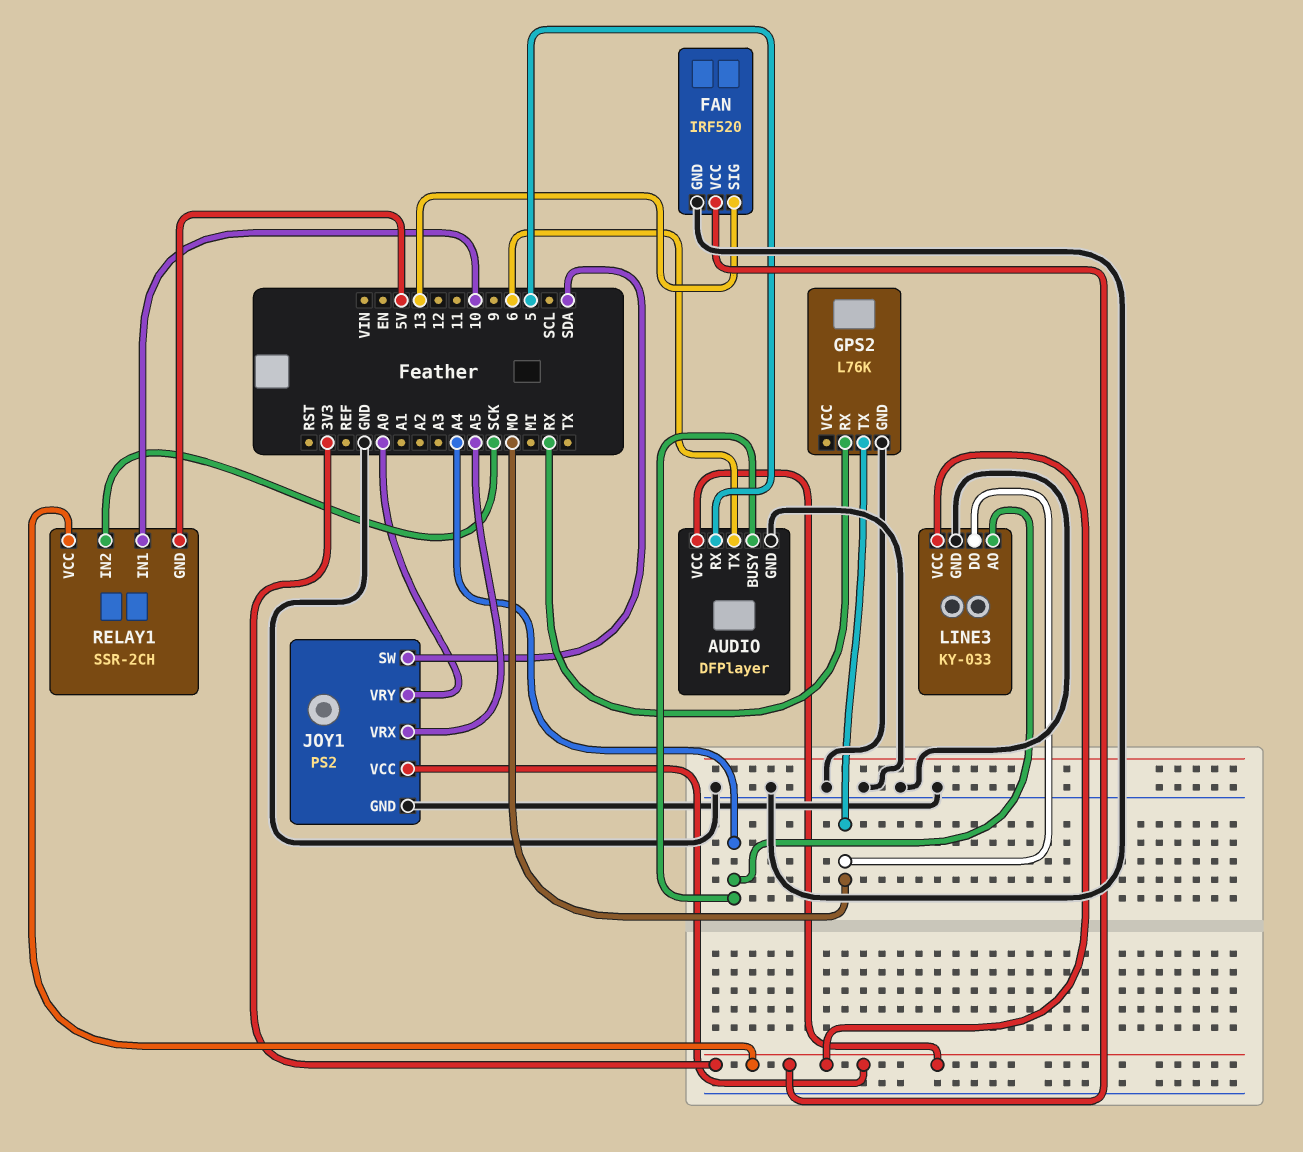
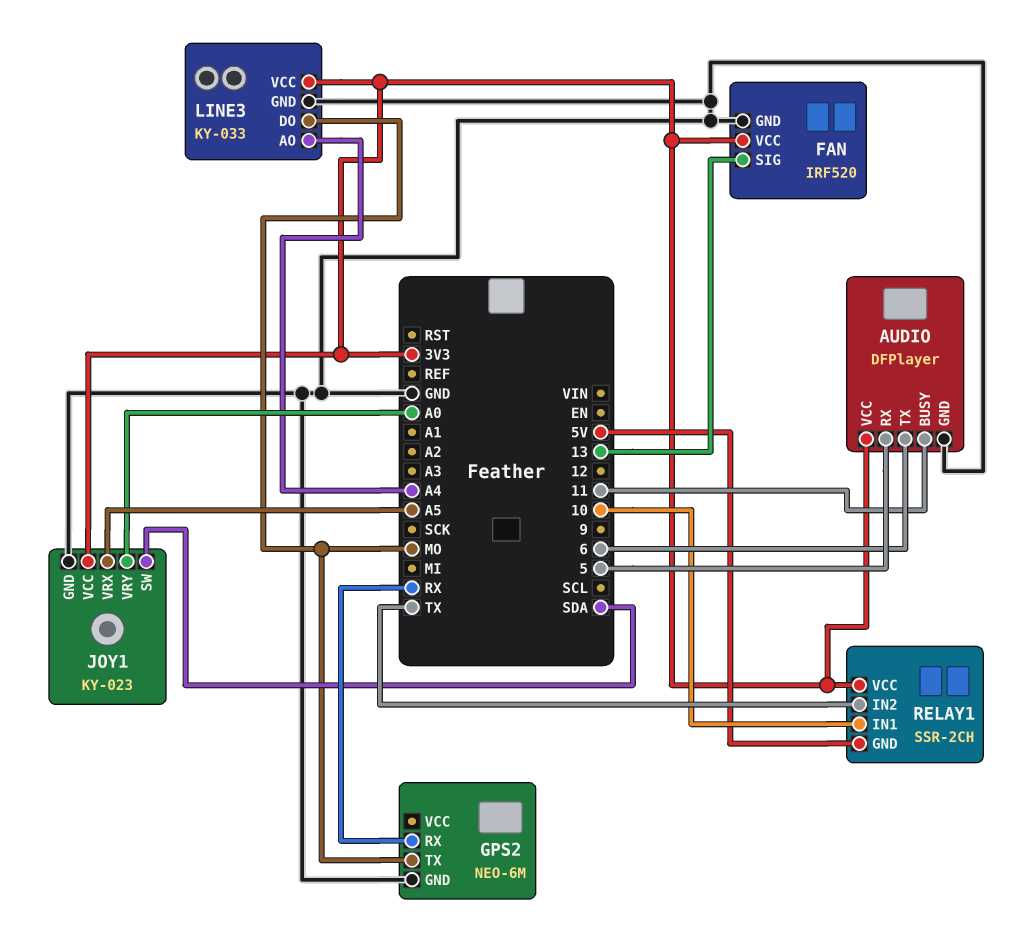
AUDIO pin BUSY: A4 -> 11
GPS2: L76K -> NEO-6M
JOY1: PS2 -> KY-023
RELAY1 pin IN2: SCK -> TX

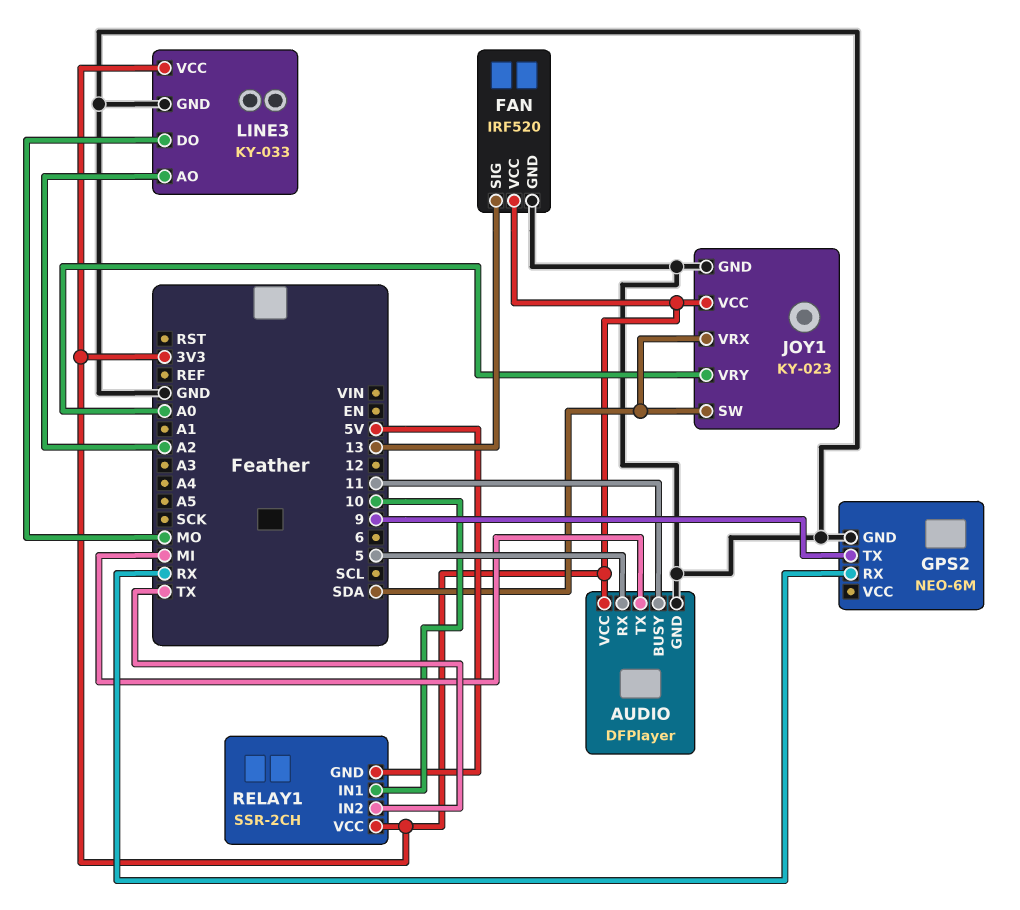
AUDIO pin TX: 6 -> MI
GPS2 pin TX: MO -> 9
JOY1 pin VRX: A5 -> SDA
LINE3 pin AO: A4 -> A2

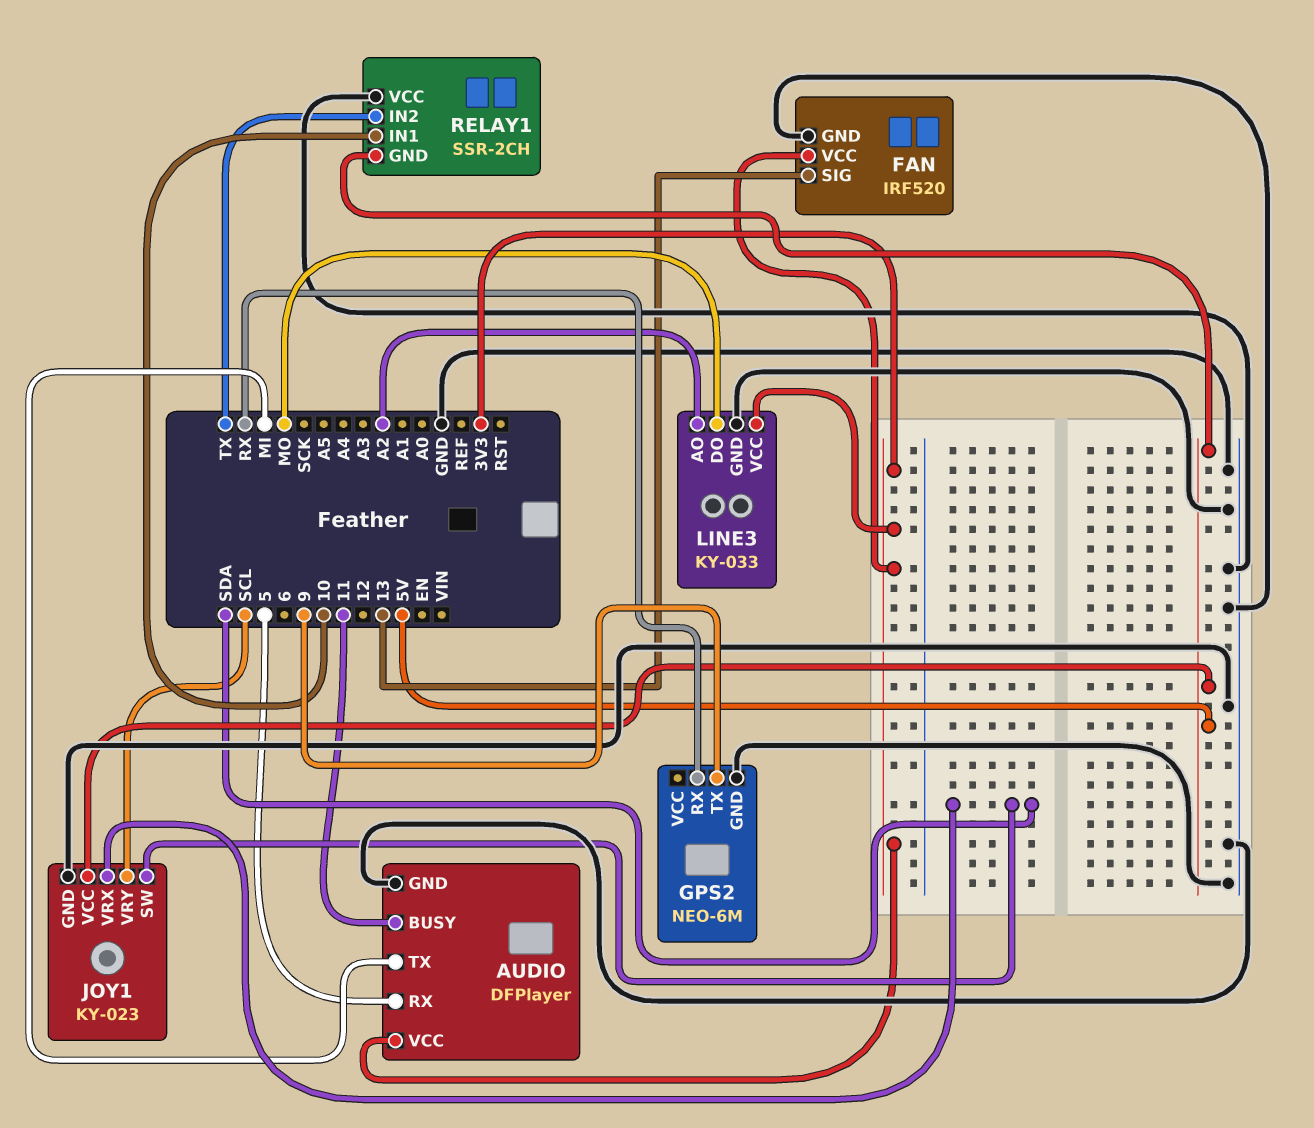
JOY1 pin VCC: 3V3 -> 5V
JOY1 pin VRY: A0 -> SCL
RELAY1 pin VCC: 3V3 -> GND

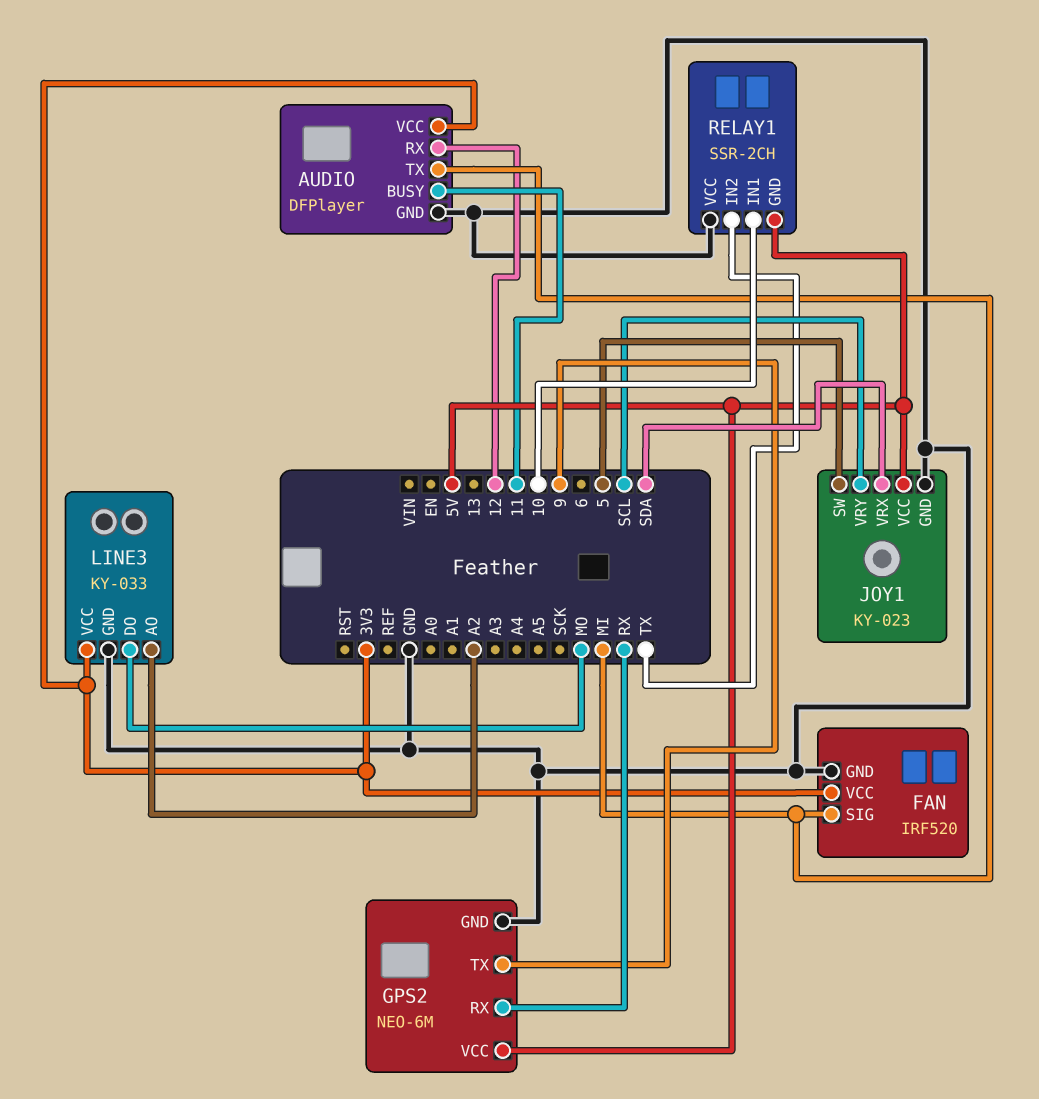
AUDIO pin RX: 5 -> 12
FAN pin SIG: 13 -> MI
GPS2 pin VCC: none -> 5V
JOY1 pin SW: SDA -> 5

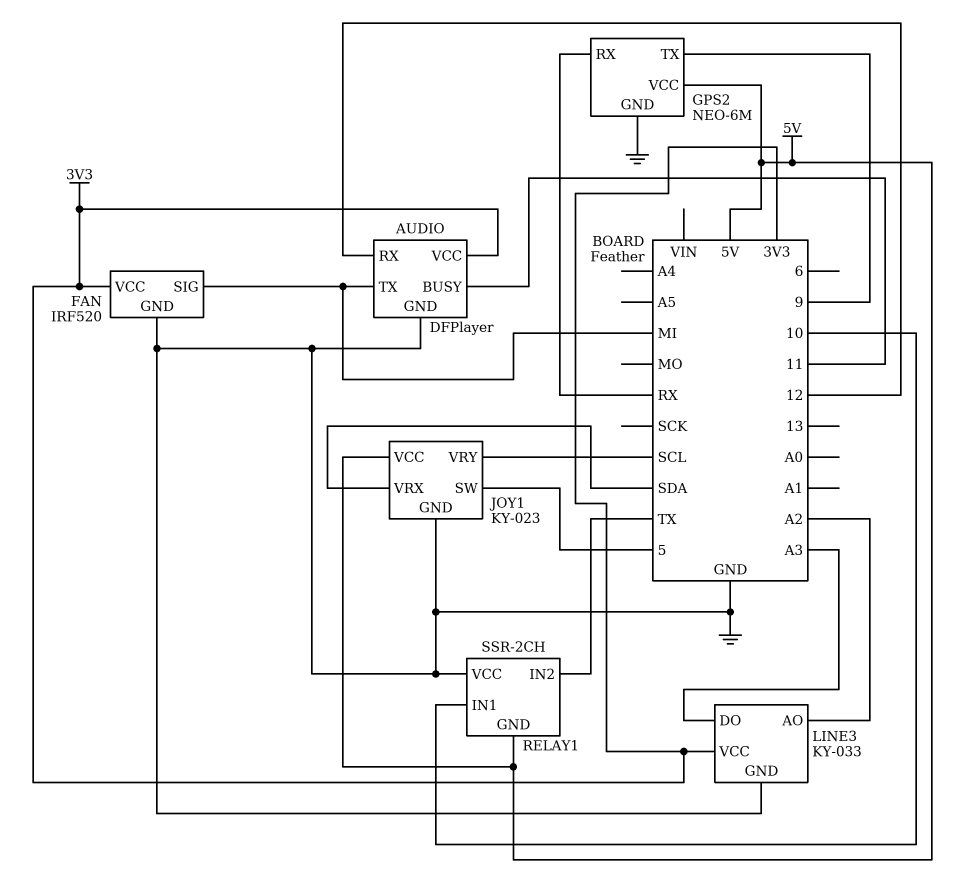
LINE3 pin DO: MO -> A3

